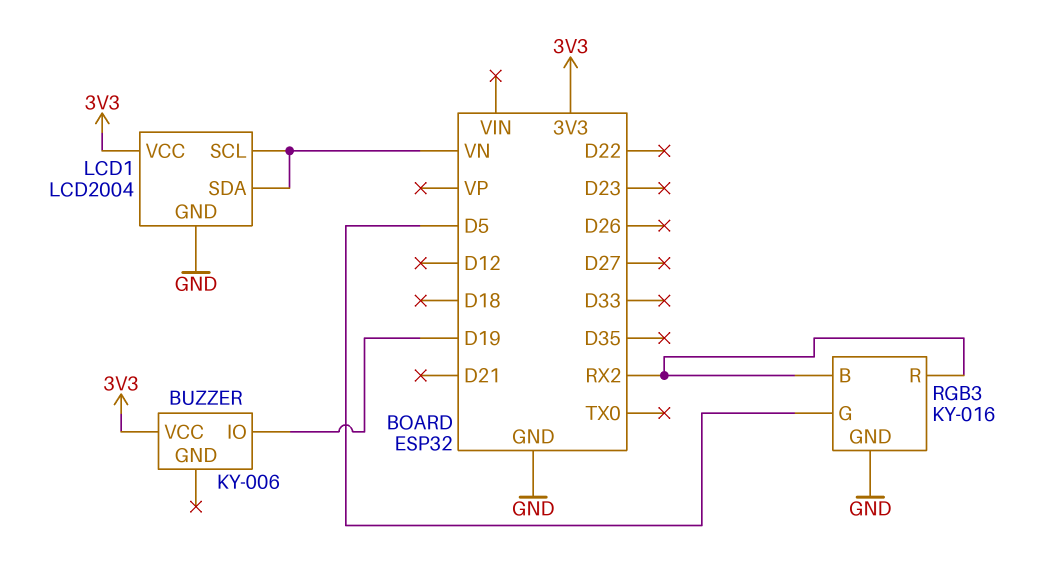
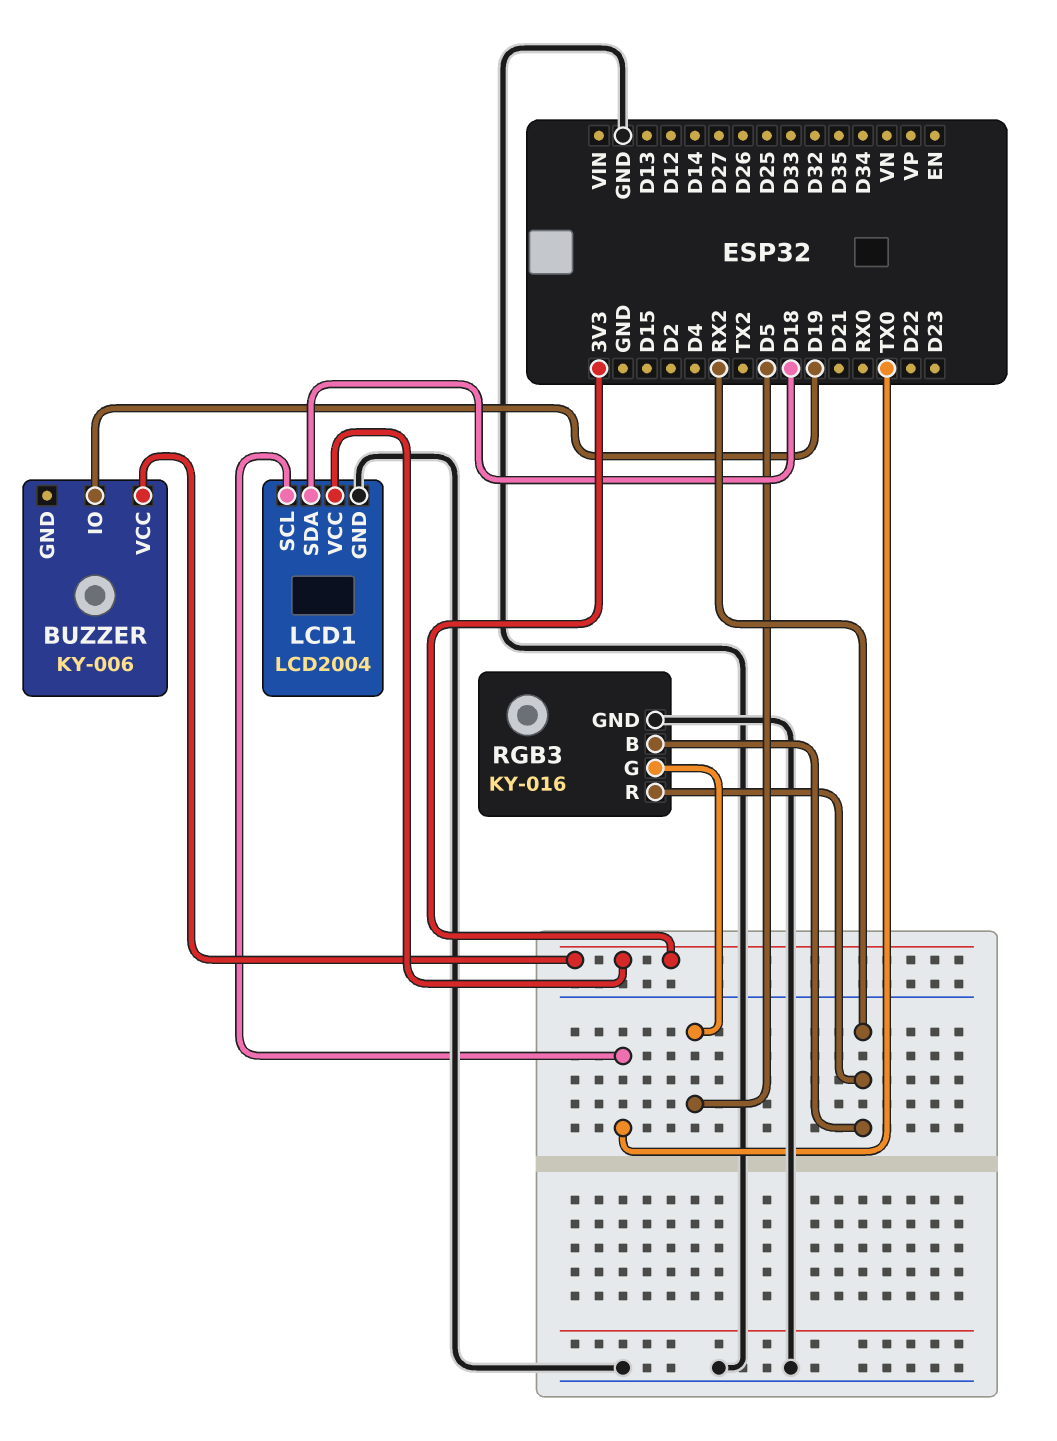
LCD1 pin SCL: VN -> TX0
LCD1 pin SDA: VN -> D18

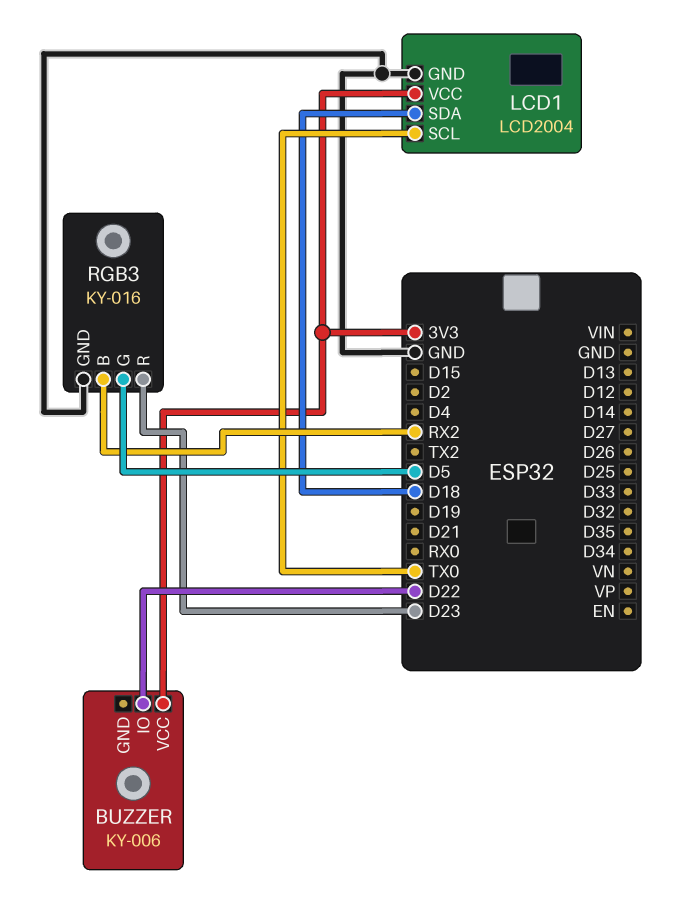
BUZZER pin IO: D19 -> D22
RGB3 pin R: RX2 -> D23

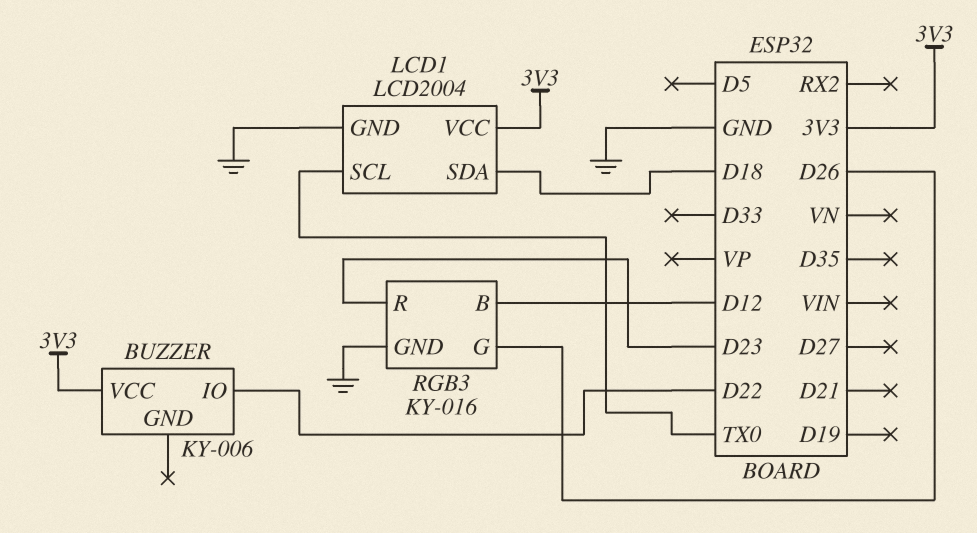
RGB3 pin B: RX2 -> D12
RGB3 pin G: D5 -> D26

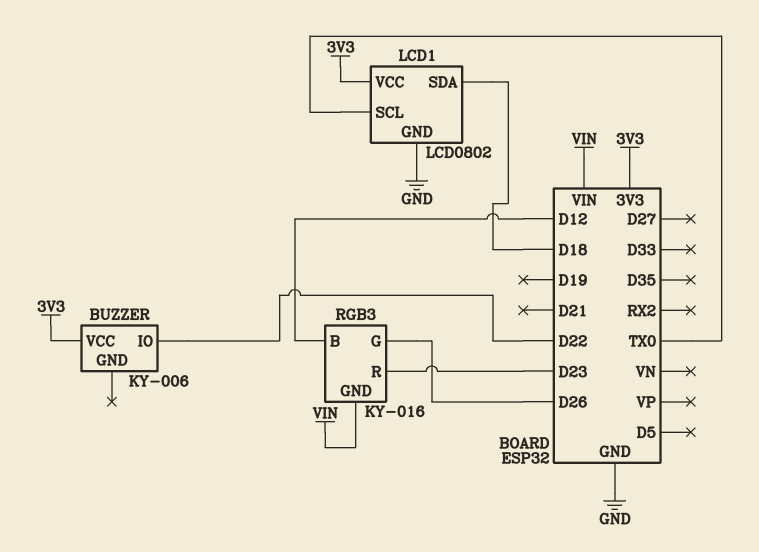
LCD1: LCD2004 -> LCD0802
RGB3 pin GND: GND -> VIN

